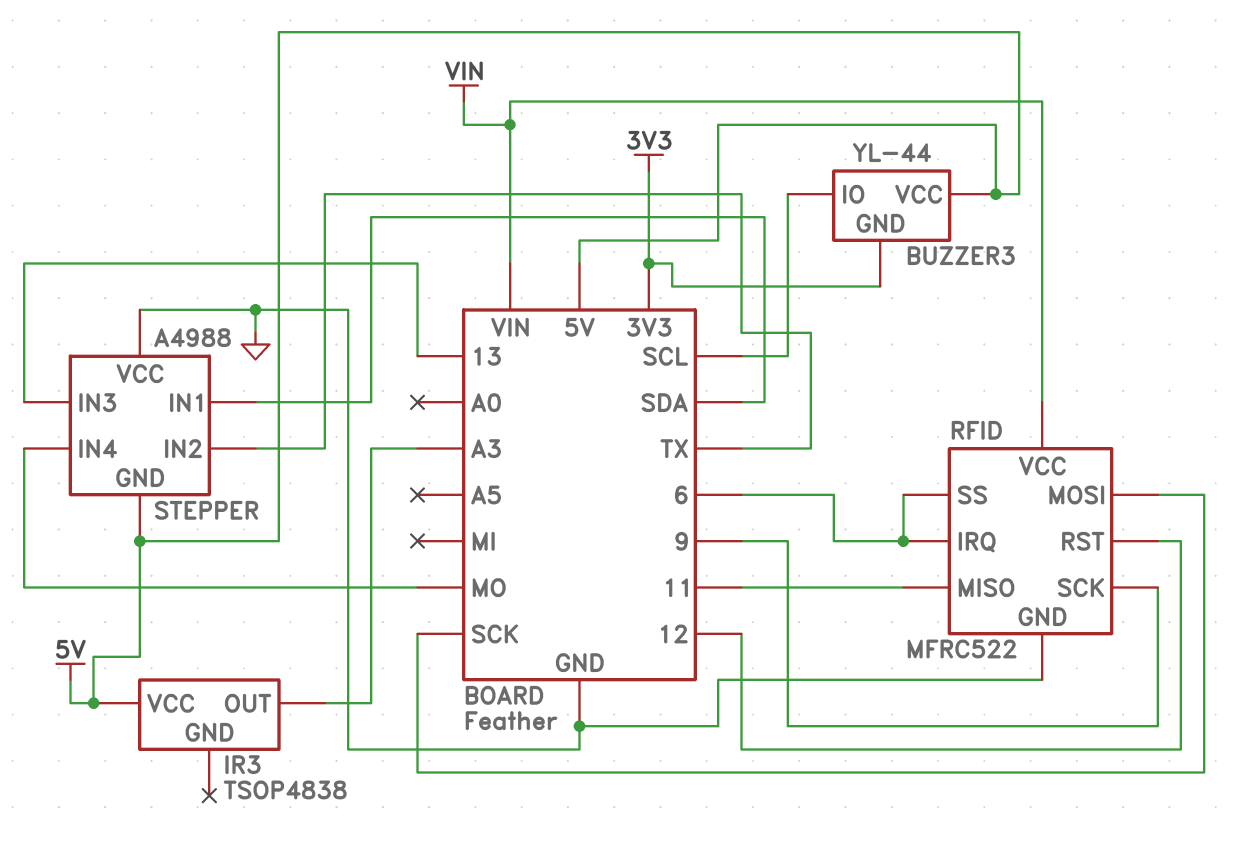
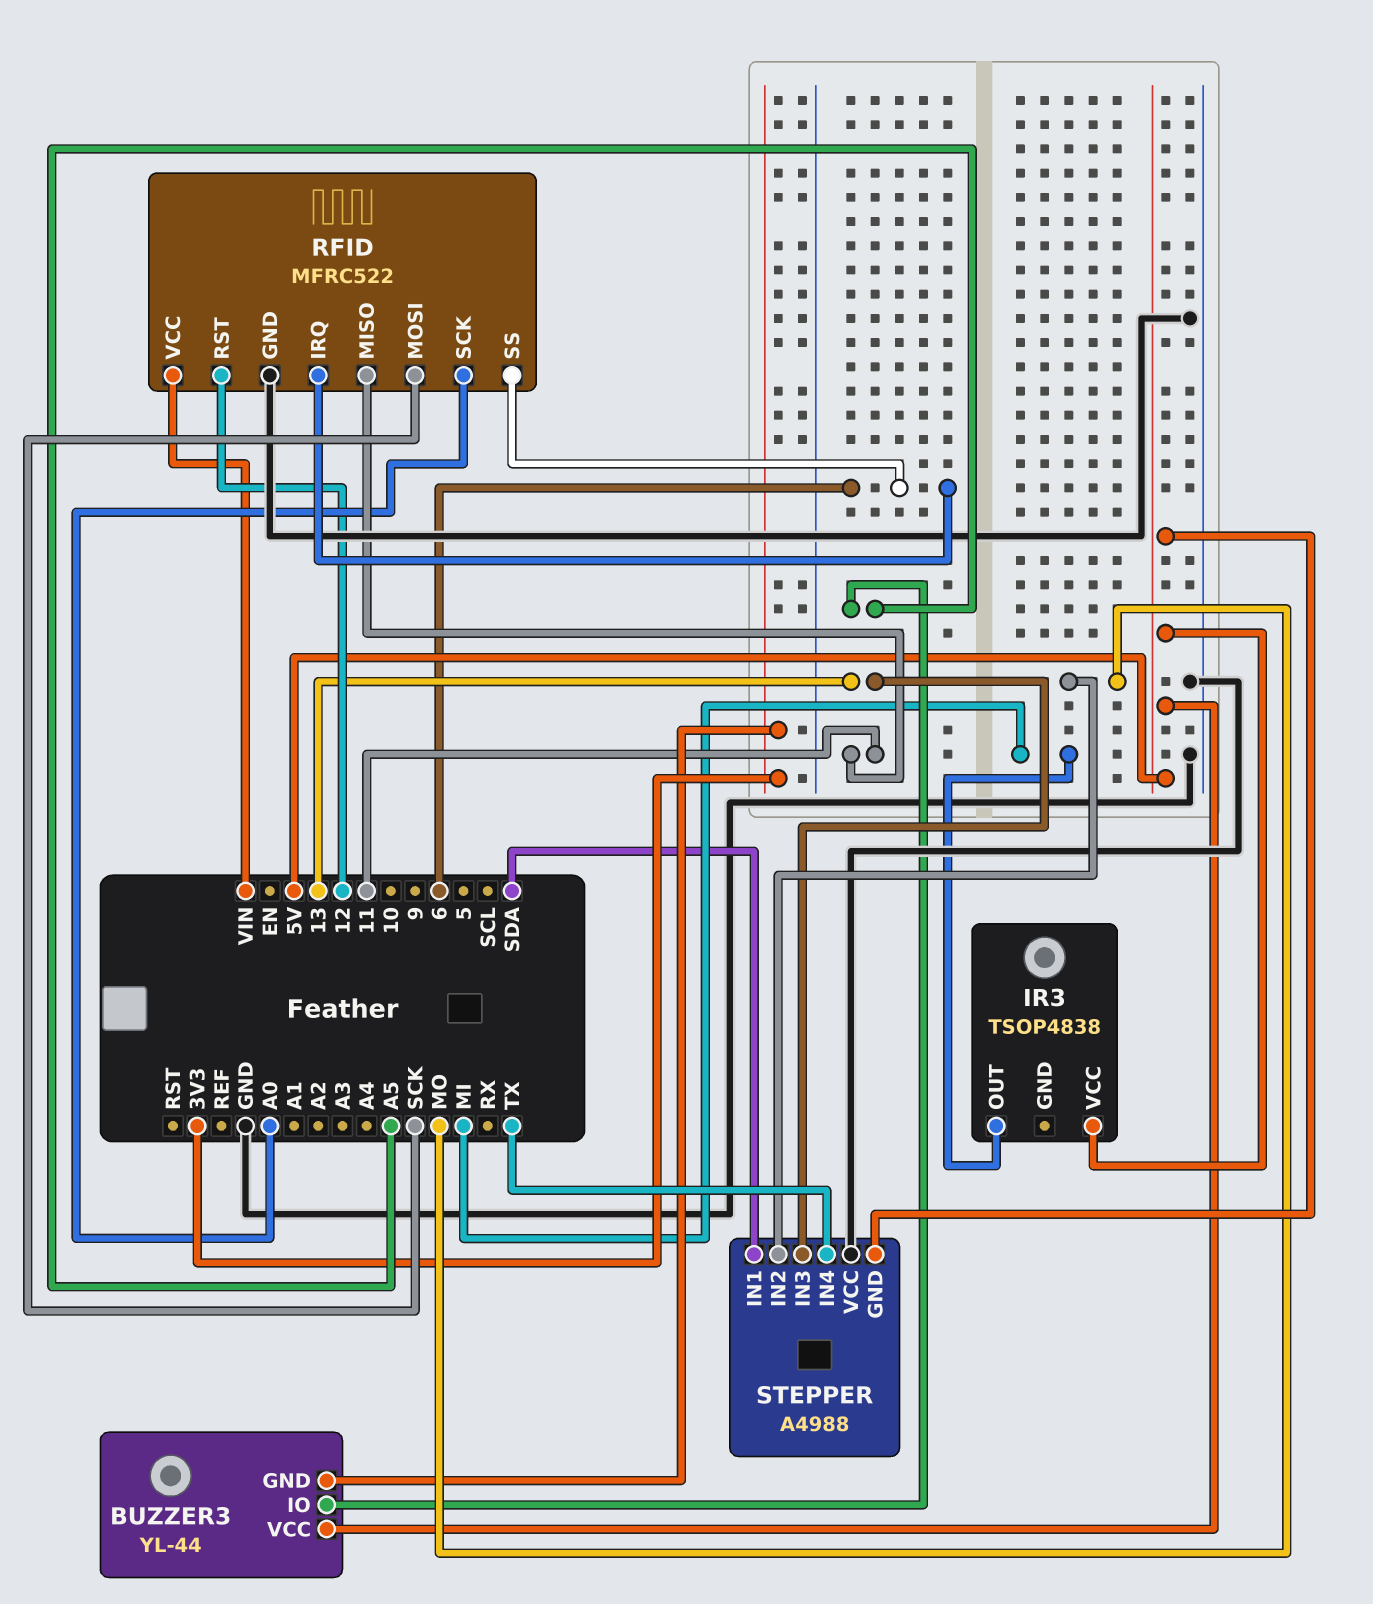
BUZZER3 pin IO: SCL -> A5
IR3 pin OUT: A3 -> MI
RFID pin SCK: 9 -> A0
STEPPER pin IN2: TX -> MO
STEPPER pin IN4: MO -> TX

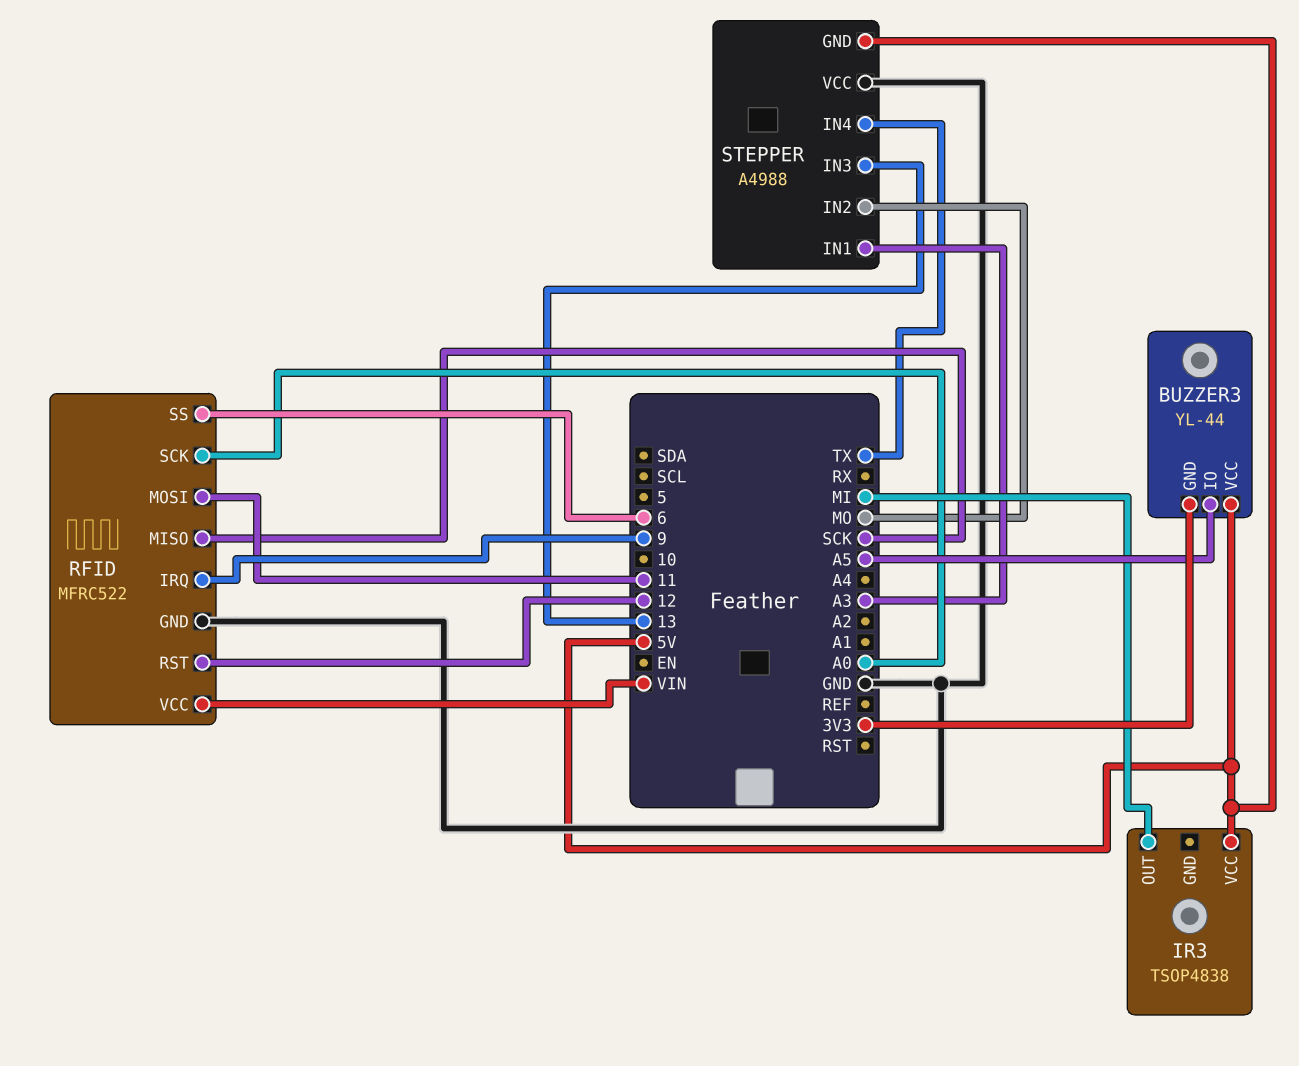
RFID pin IRQ: 6 -> 9
RFID pin MISO: 11 -> SCK
RFID pin MOSI: SCK -> 11
STEPPER pin IN1: SDA -> A3

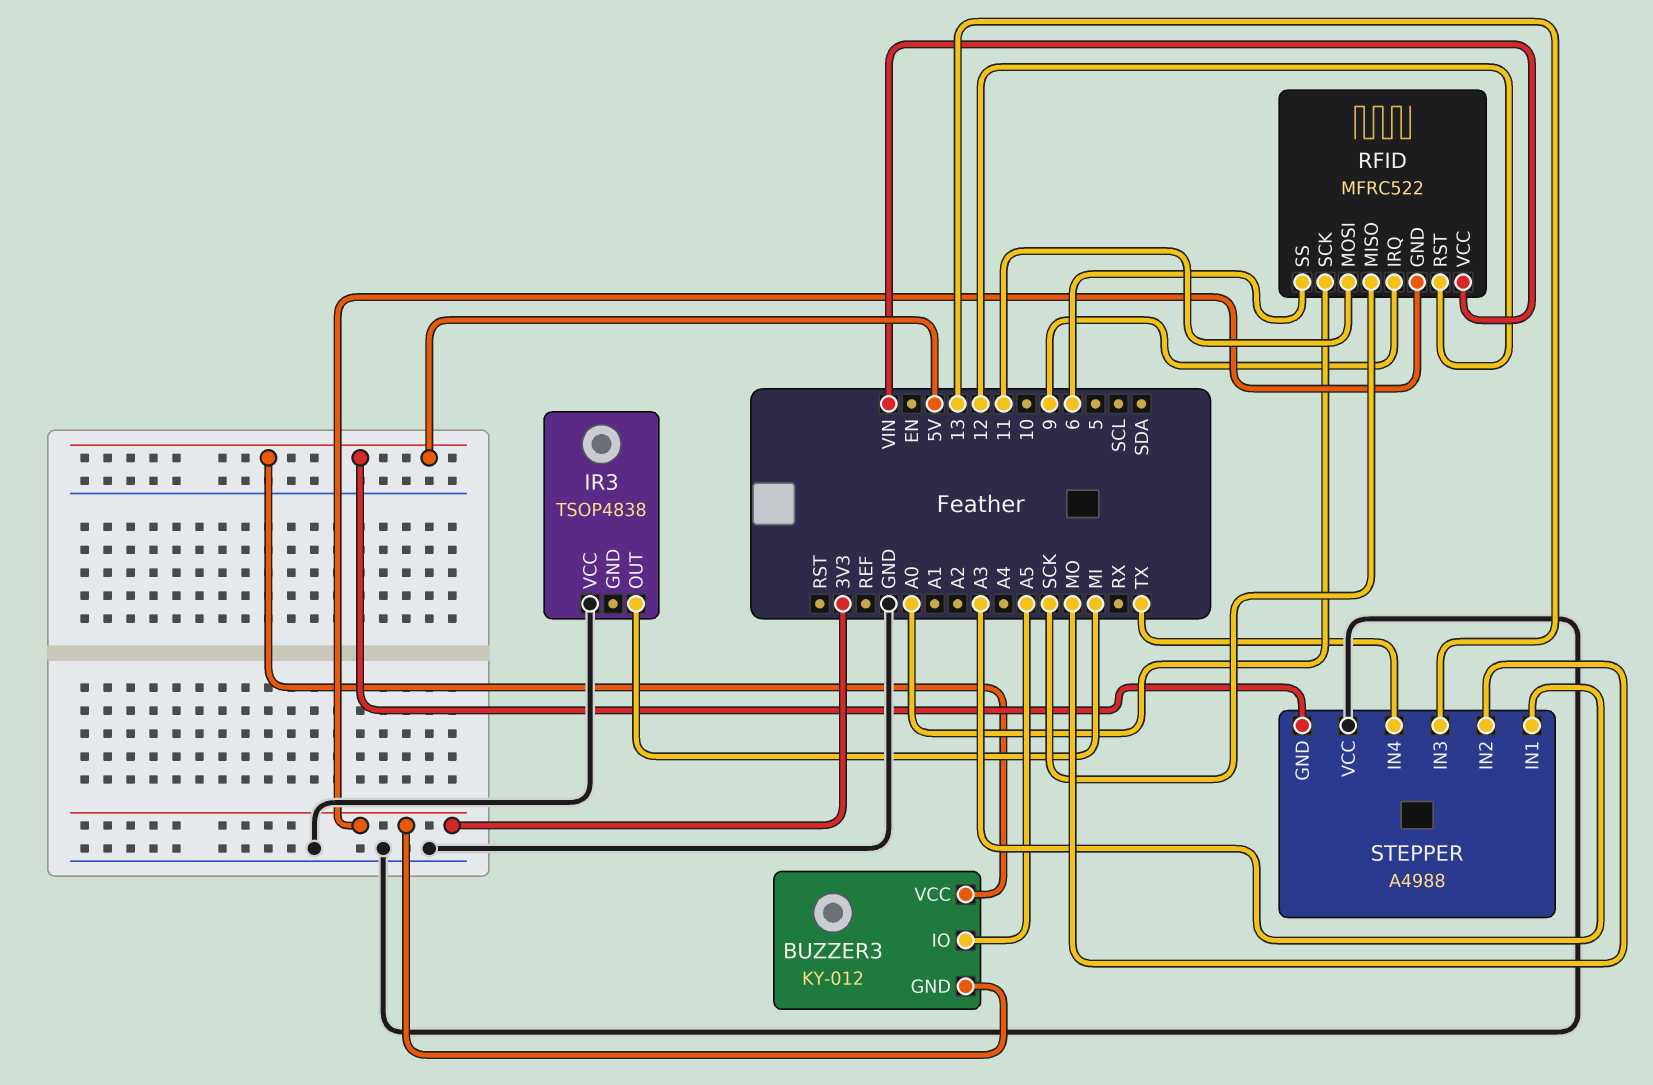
BUZZER3: YL-44 -> KY-012
IR3 pin VCC: 5V -> GND
RFID pin GND: GND -> 3V3

